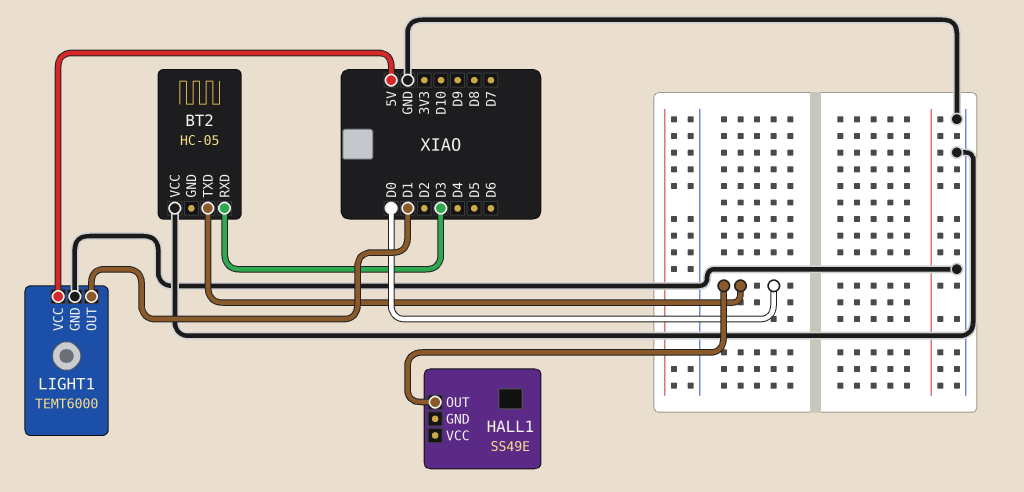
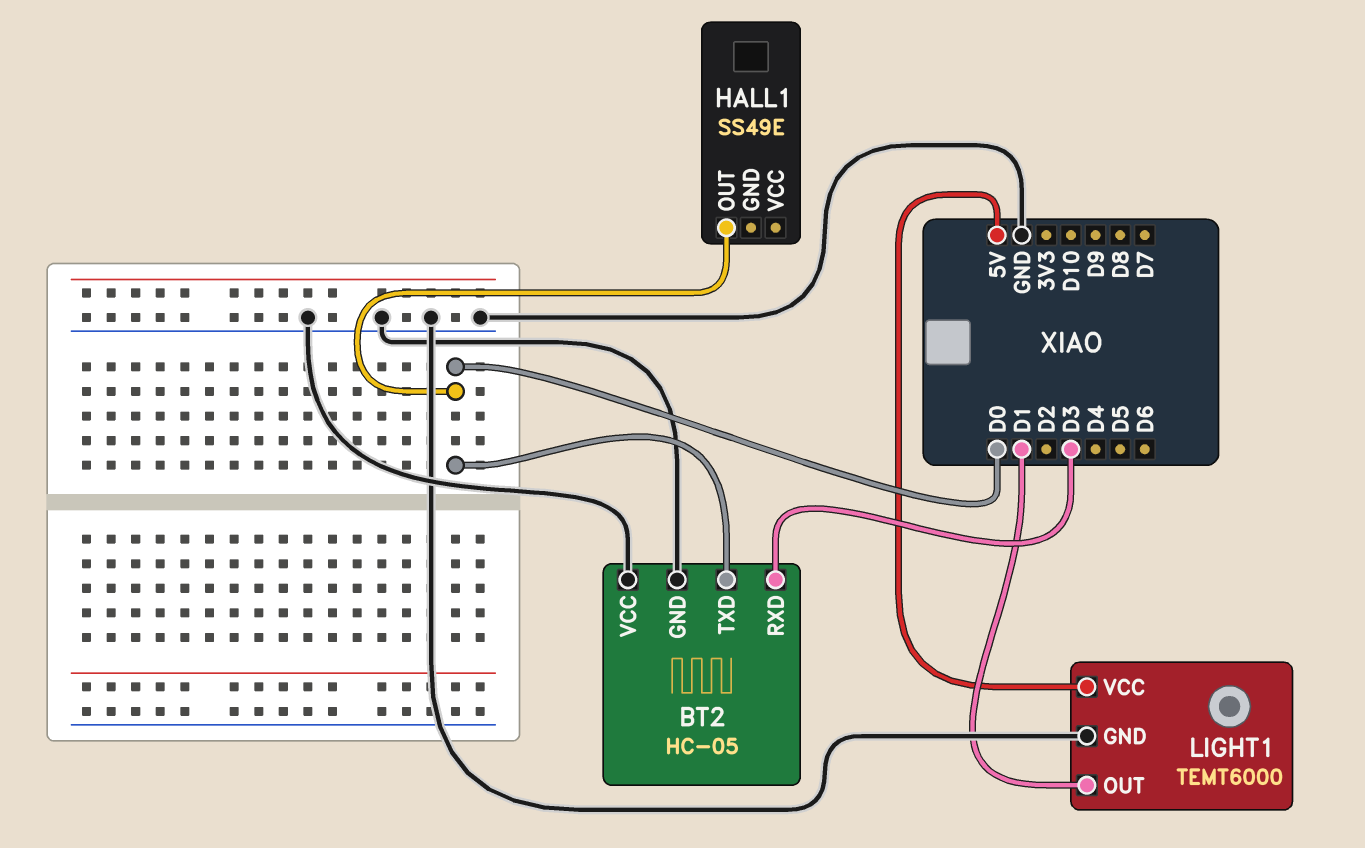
BT2 pin GND: none -> GND

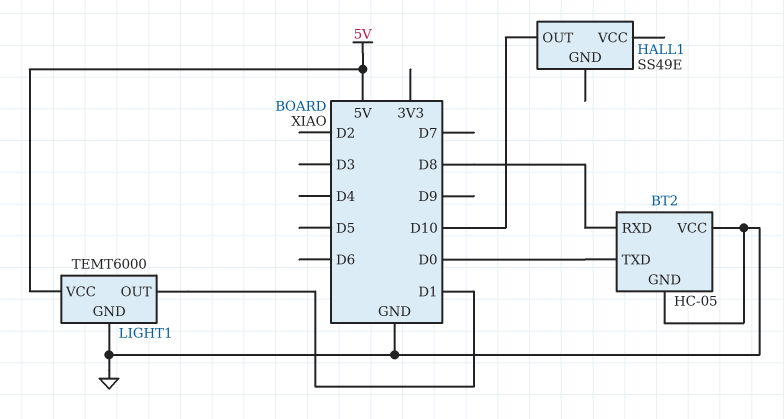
BT2 pin RXD: D3 -> D8
HALL1 pin OUT: D0 -> D10

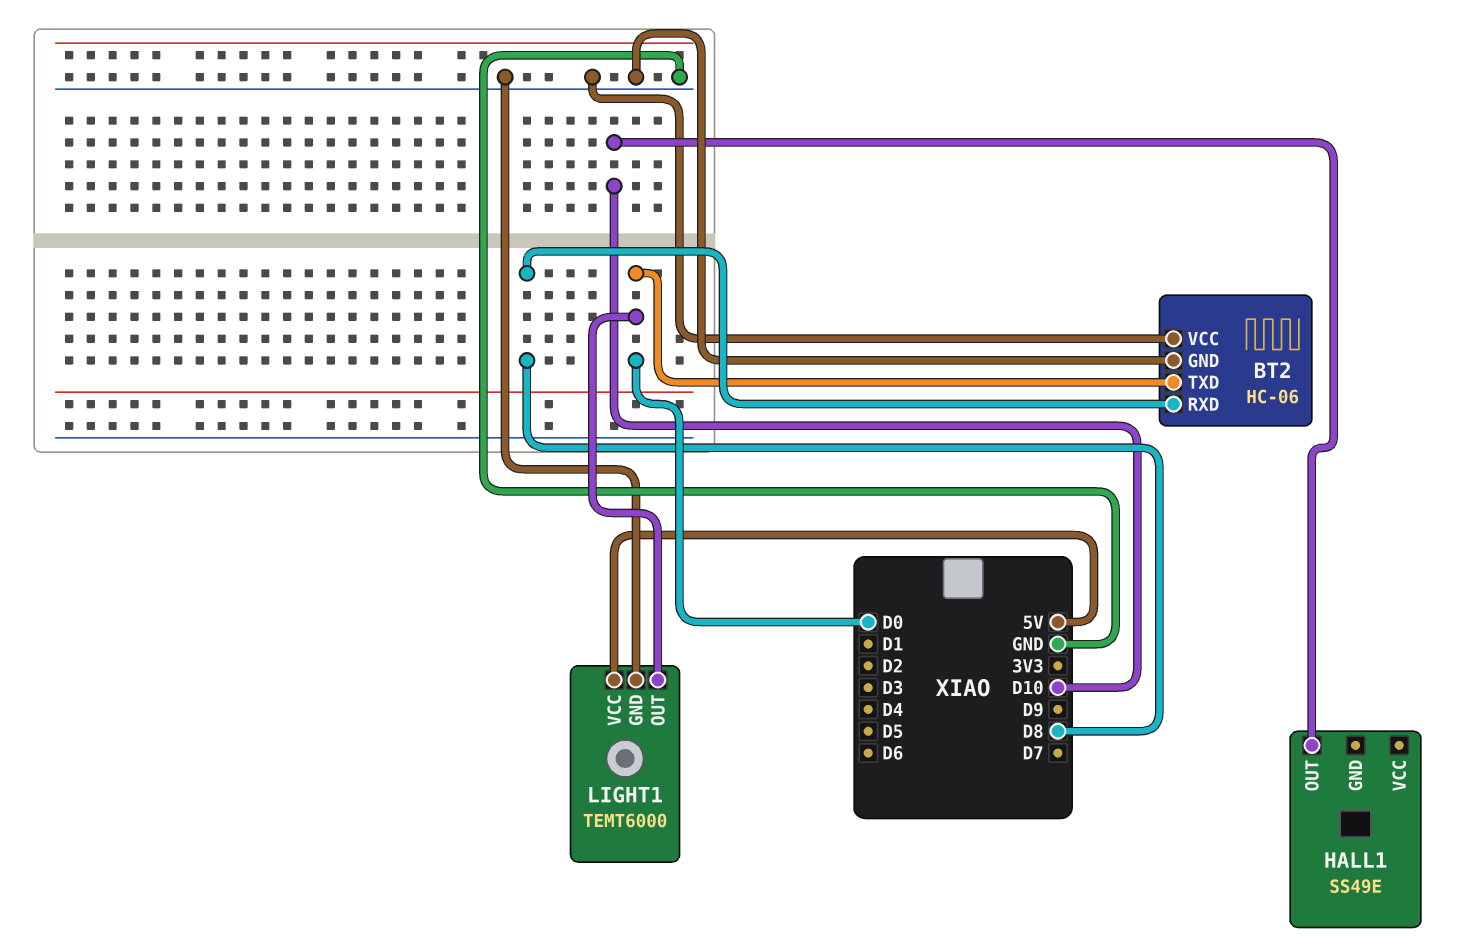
BT2: HC-05 -> HC-06
LIGHT1 pin OUT: D1 -> D0

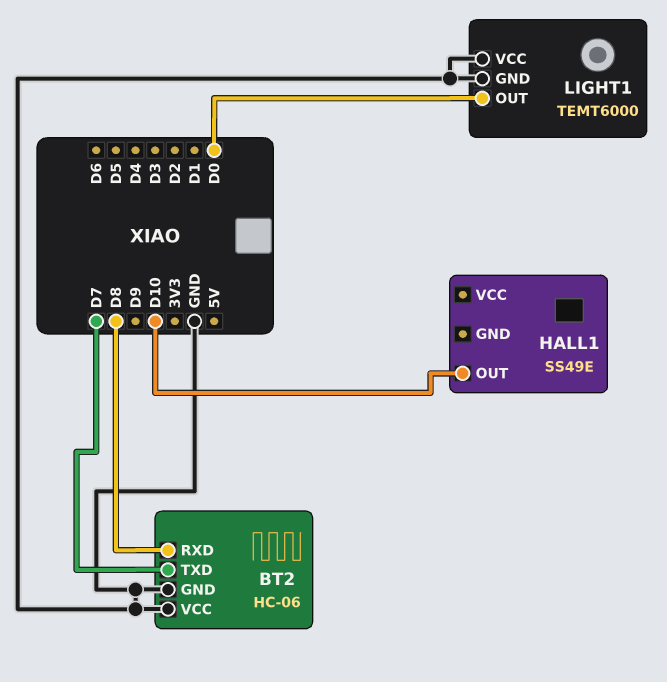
BT2 pin TXD: D0 -> D7
LIGHT1 pin VCC: 5V -> GND

